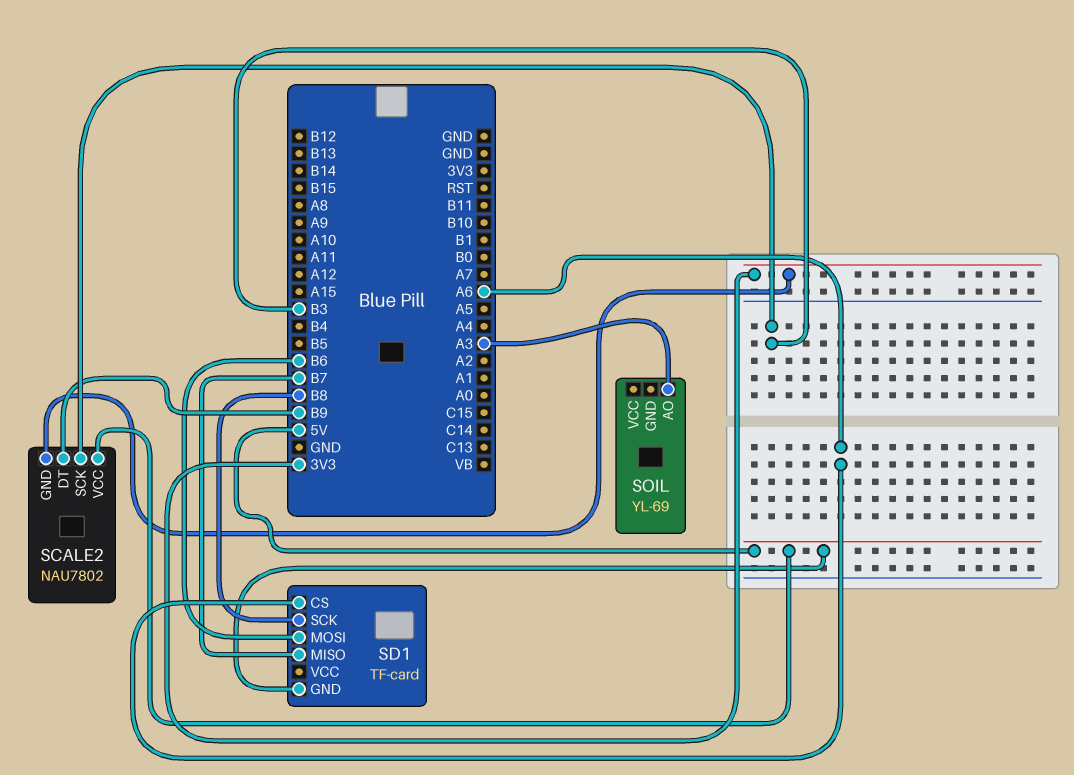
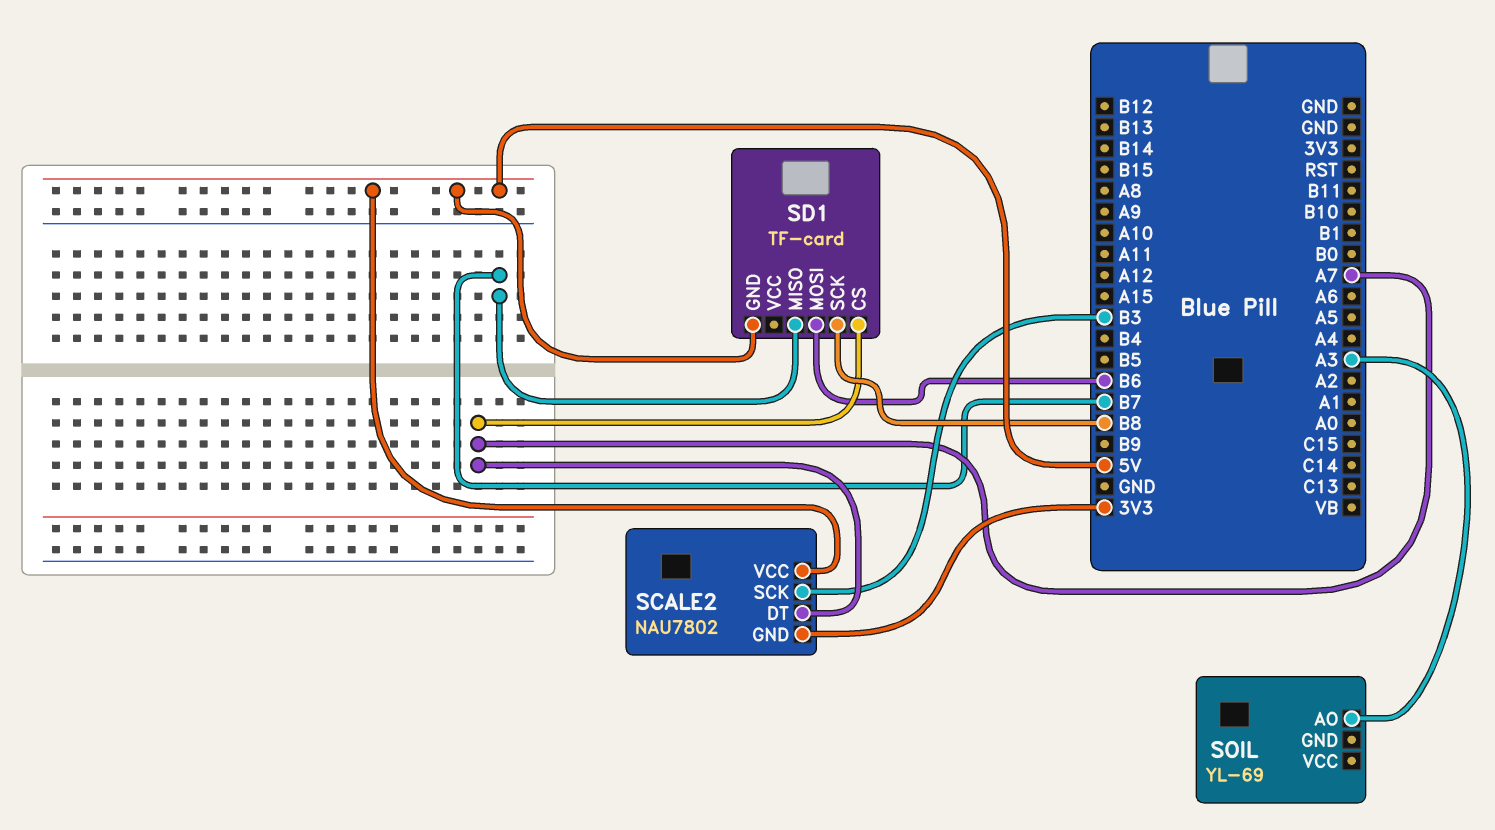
SCALE2 pin DT: B9 -> A7
SD1 pin CS: A6 -> A7

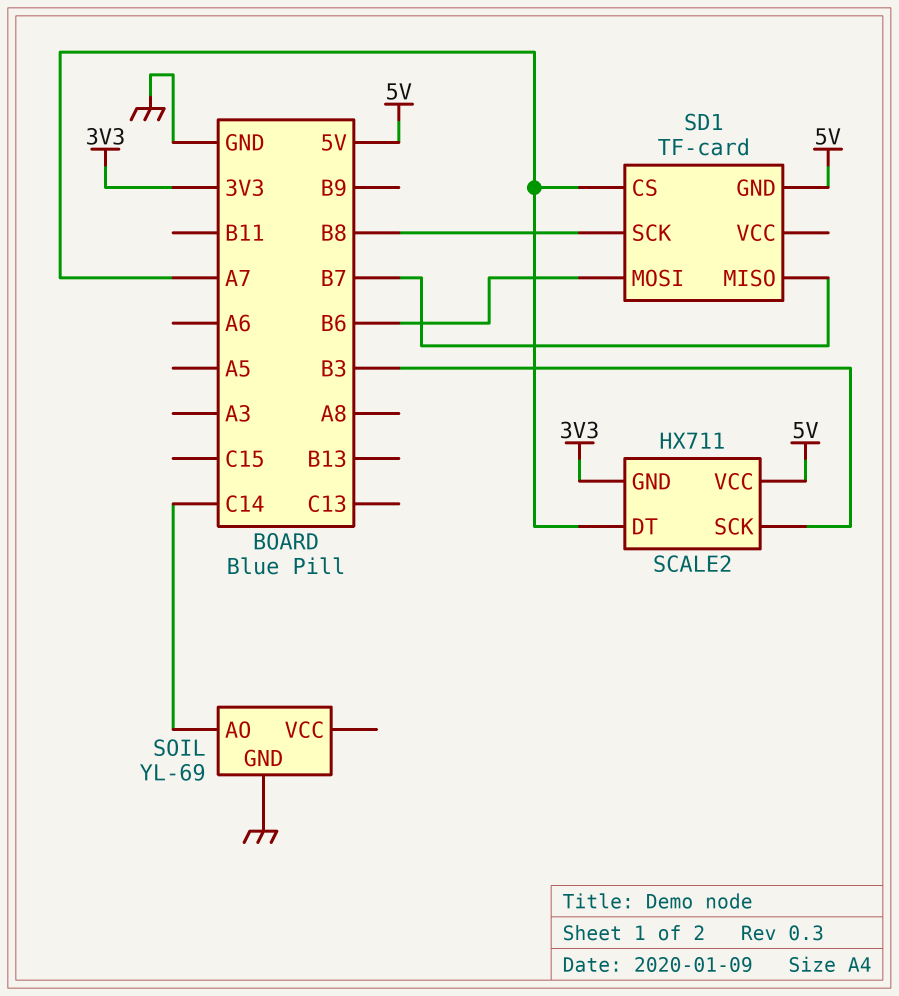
SCALE2: NAU7802 -> HX711
SOIL pin AO: A3 -> C14
SOIL pin GND: none -> GND

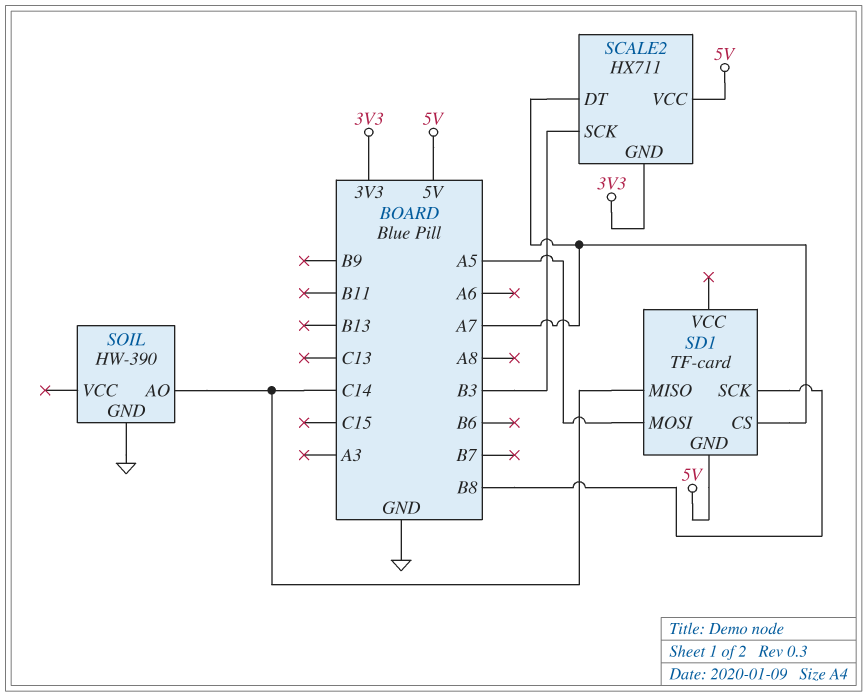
SD1 pin MISO: B7 -> C14
SD1 pin MOSI: B6 -> A5
SOIL: YL-69 -> HW-390

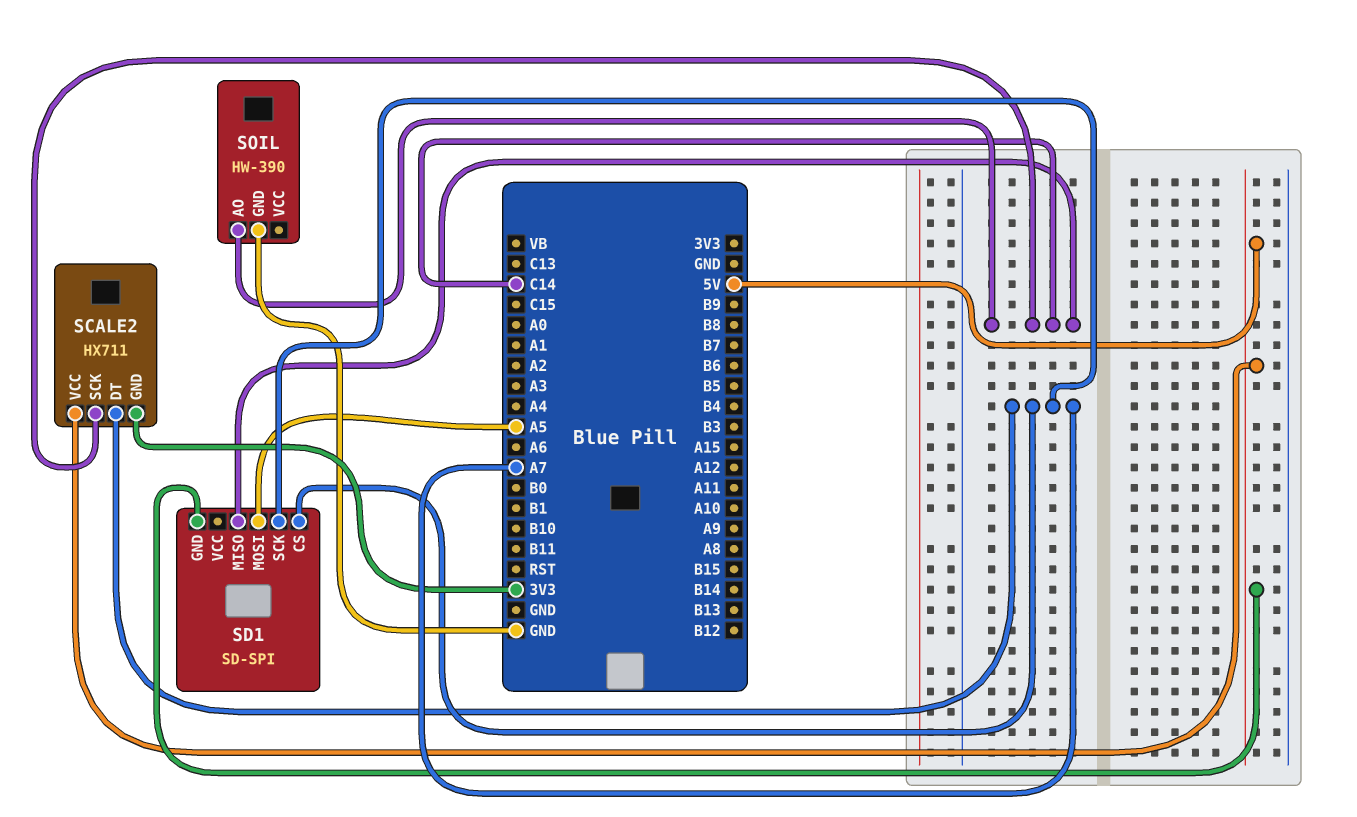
SCALE2 pin SCK: B3 -> C14
SD1: TF-card -> SD-SPI
SD1 pin SCK: B8 -> A7

